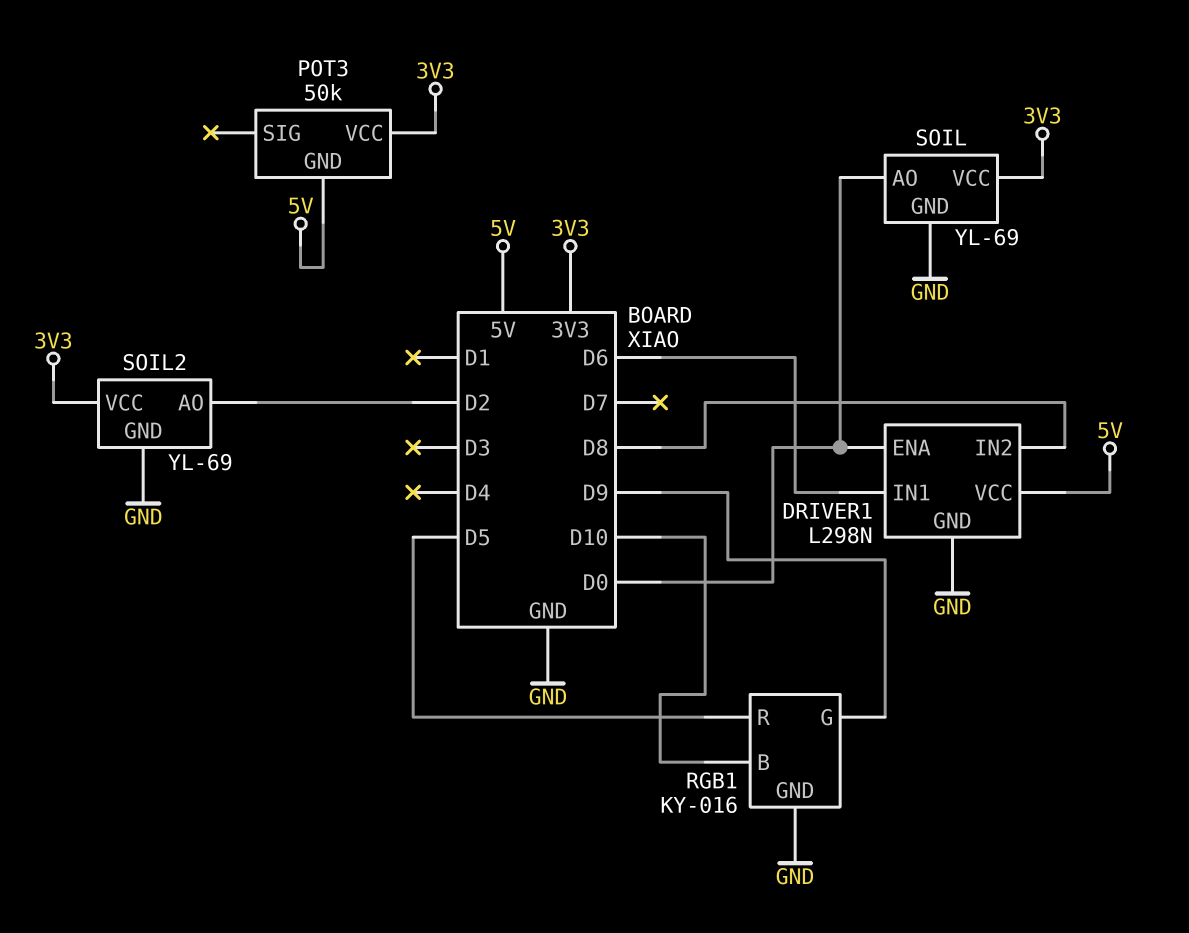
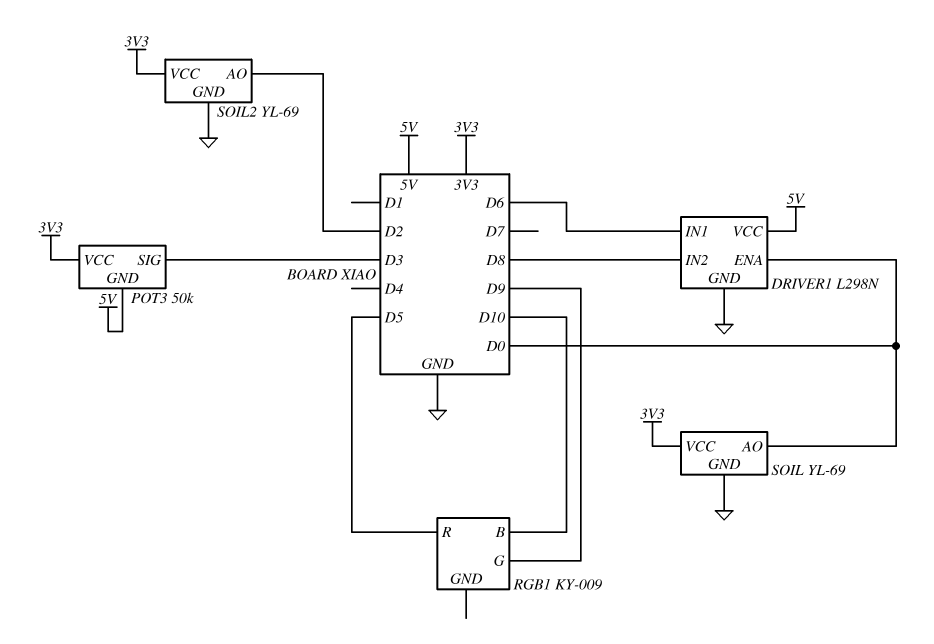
POT3 pin SIG: none -> D3
RGB1: KY-016 -> KY-009
RGB1 pin GND: GND -> none

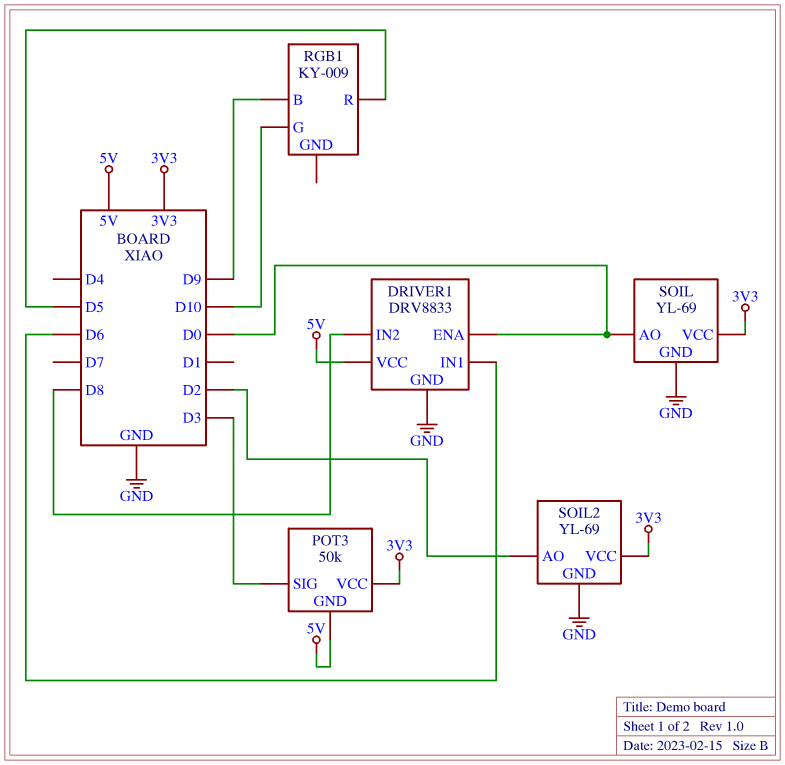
DRIVER1: L298N -> DRV8833
RGB1 pin B: D10 -> D9
RGB1 pin G: D9 -> D10

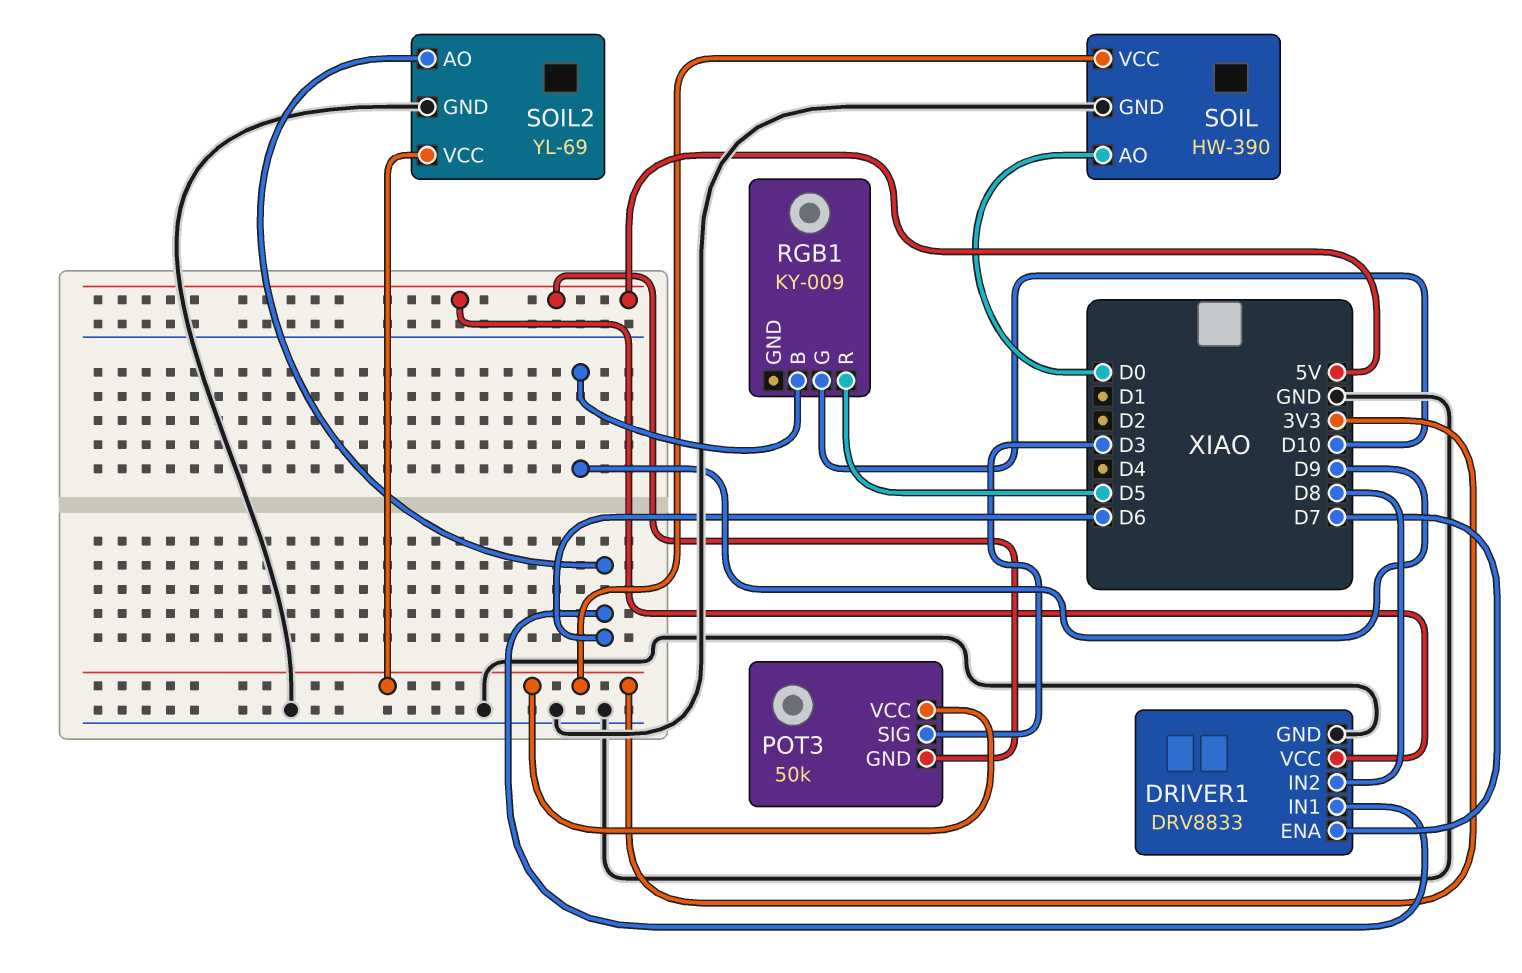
DRIVER1 pin ENA: D0 -> D7
SOIL: YL-69 -> HW-390
SOIL2 pin AO: D2 -> D6

